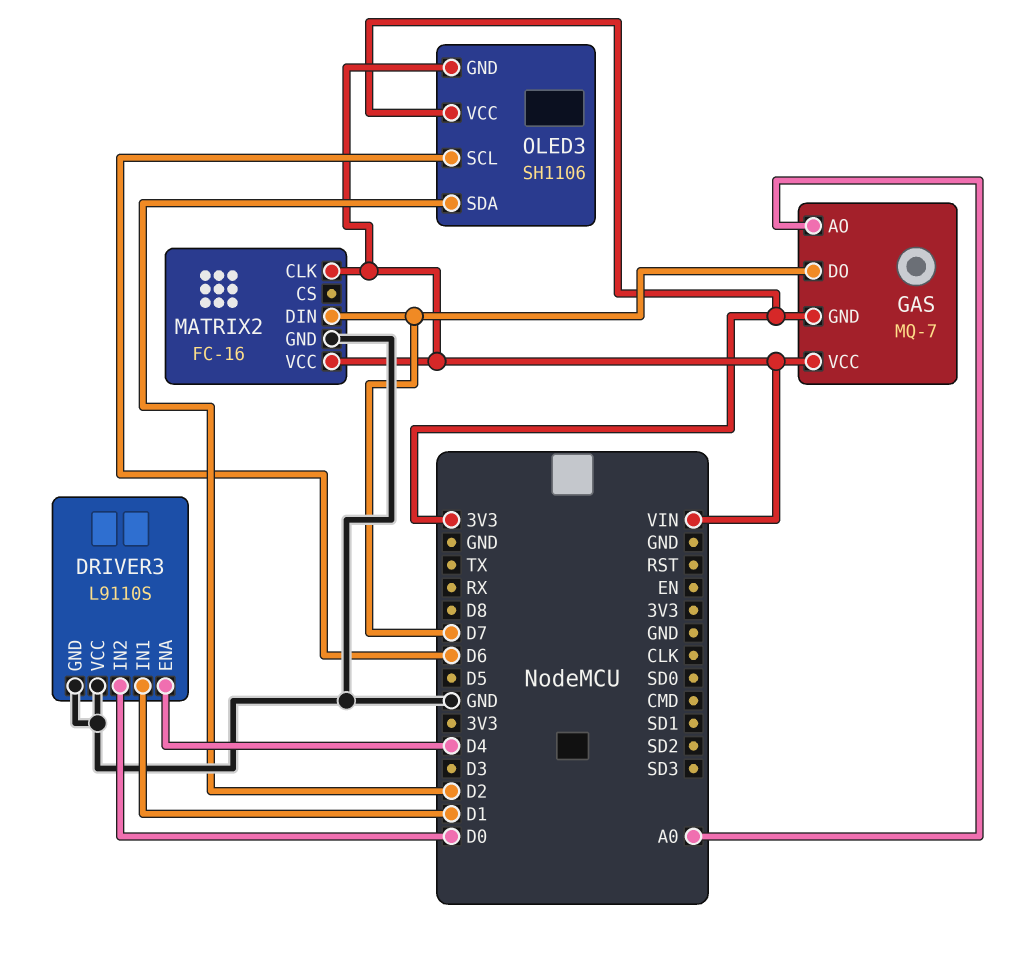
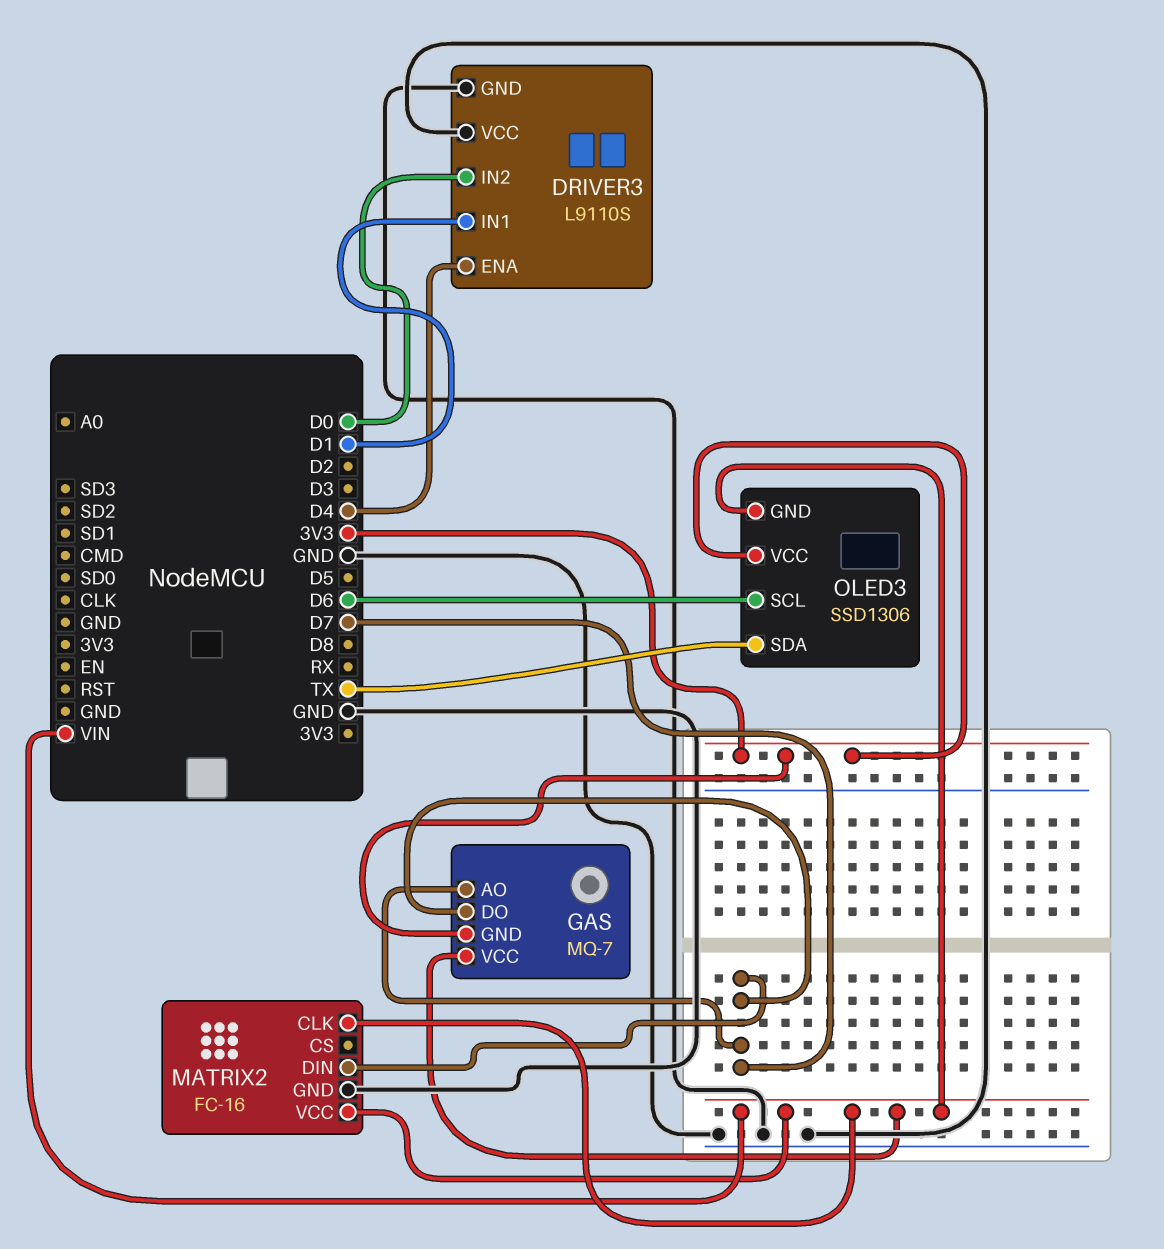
GAS pin AO: A0 -> D7
OLED3: SH1106 -> SSD1306
OLED3 pin SDA: D2 -> TX

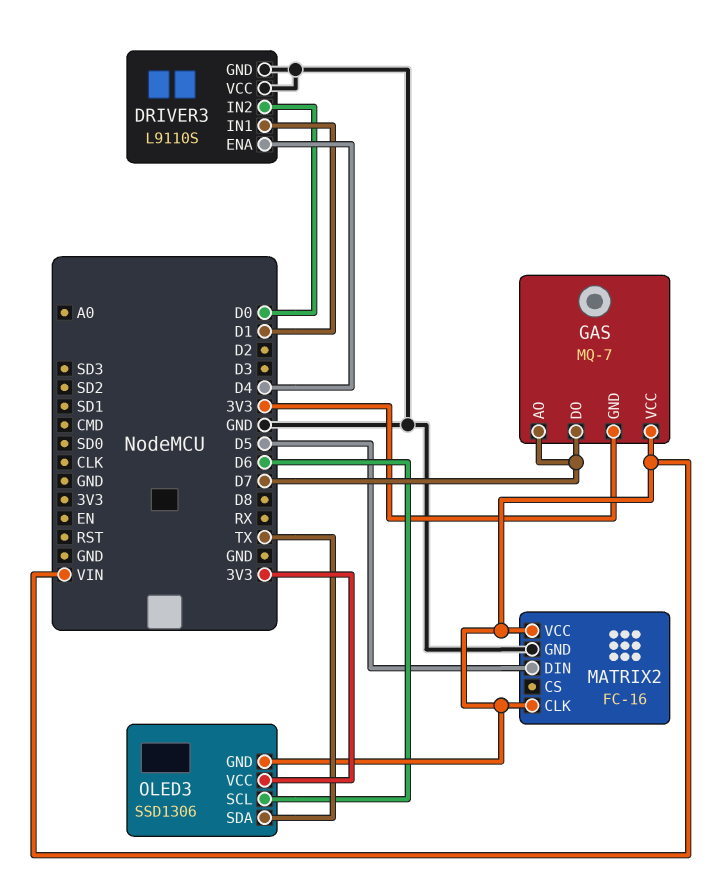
MATRIX2 pin DIN: D7 -> D5

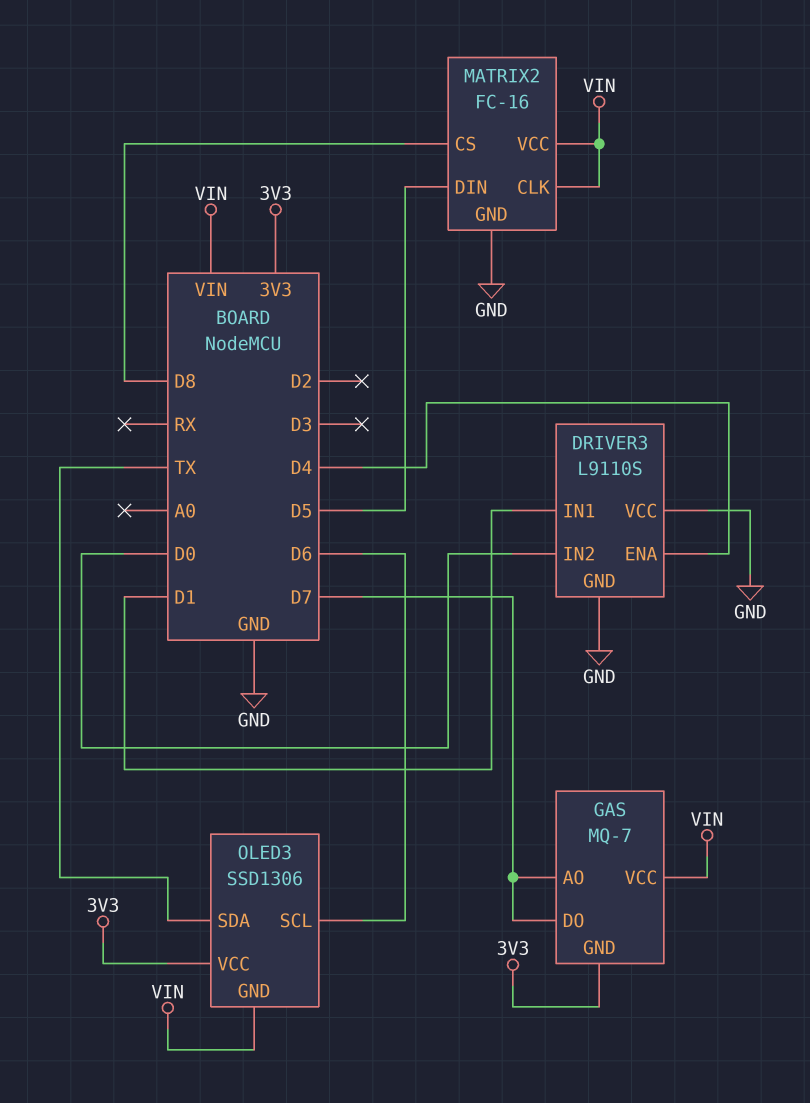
MATRIX2 pin CS: none -> D8

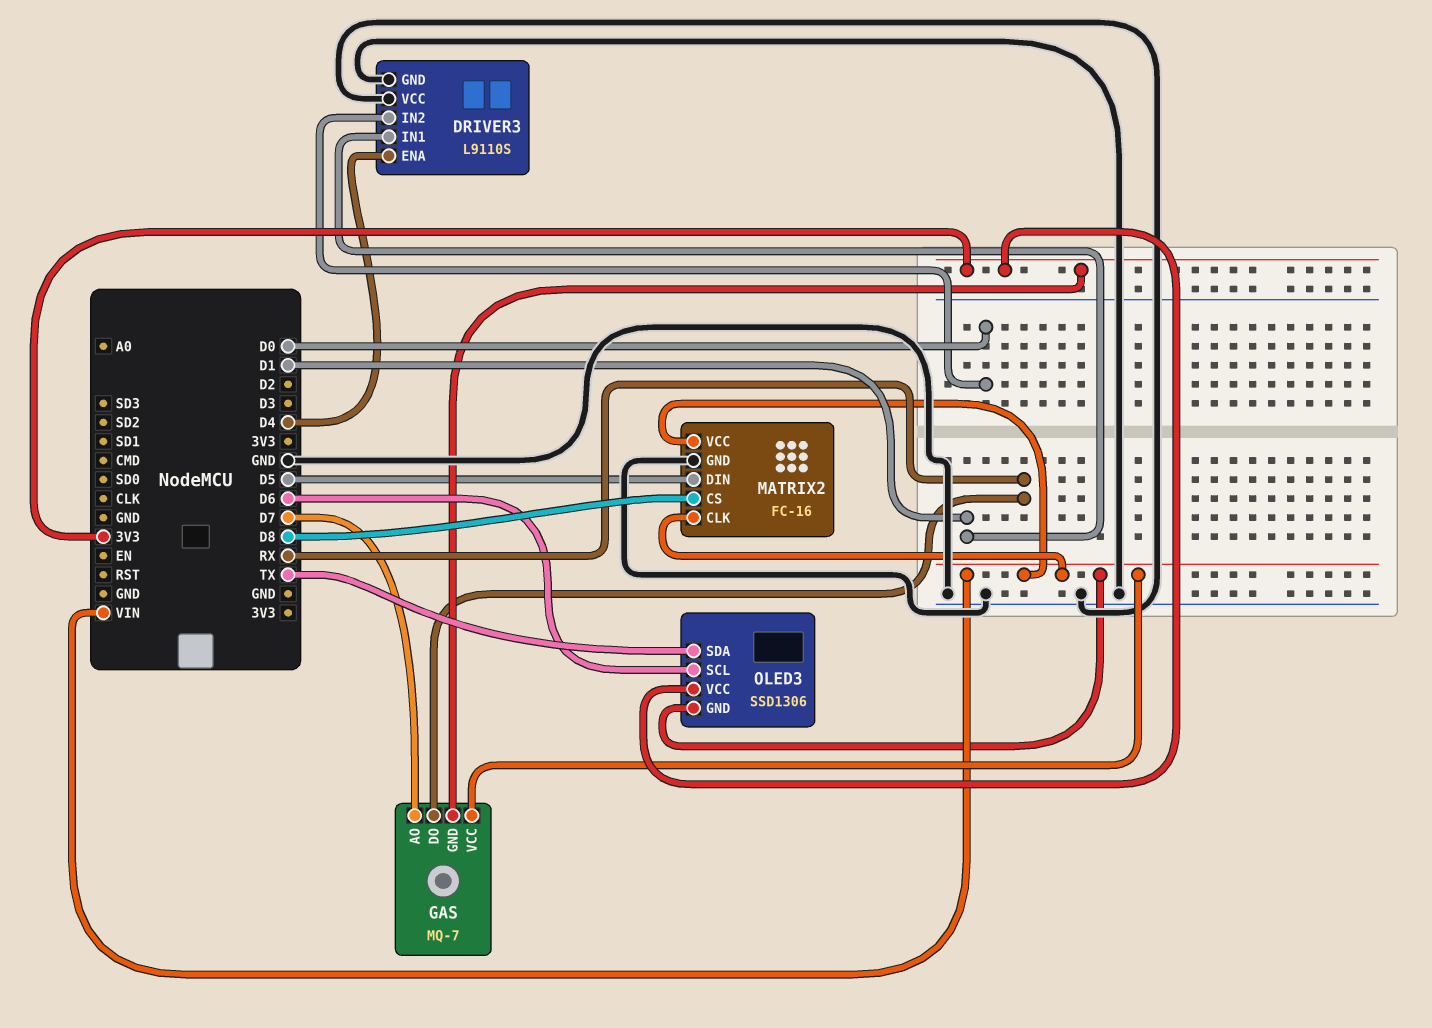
GAS pin DO: D7 -> RX

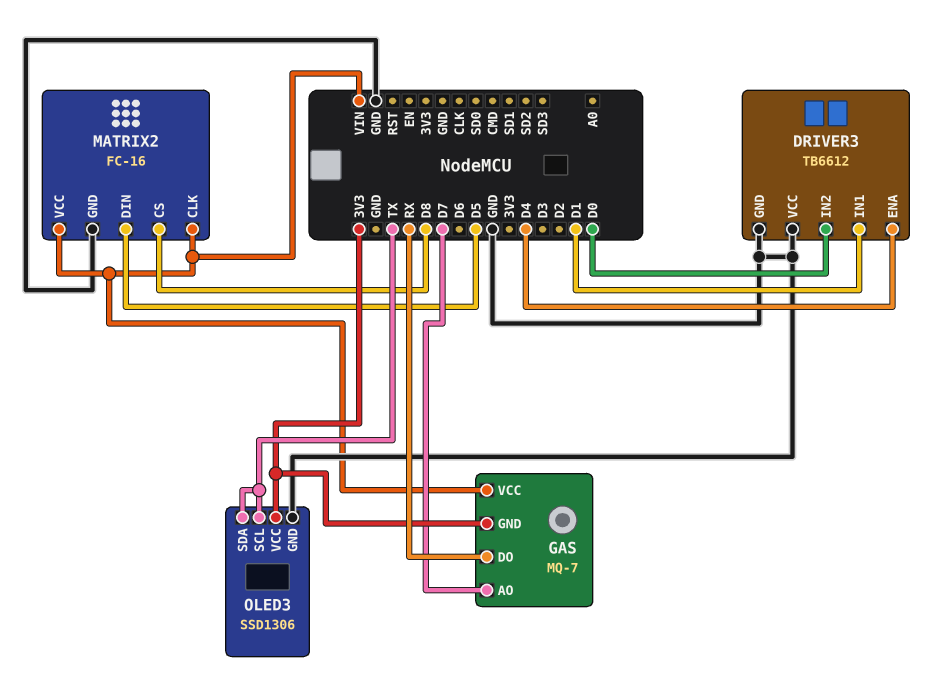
DRIVER3: L9110S -> TB6612
OLED3 pin GND: VIN -> GND
OLED3 pin SCL: D6 -> TX

